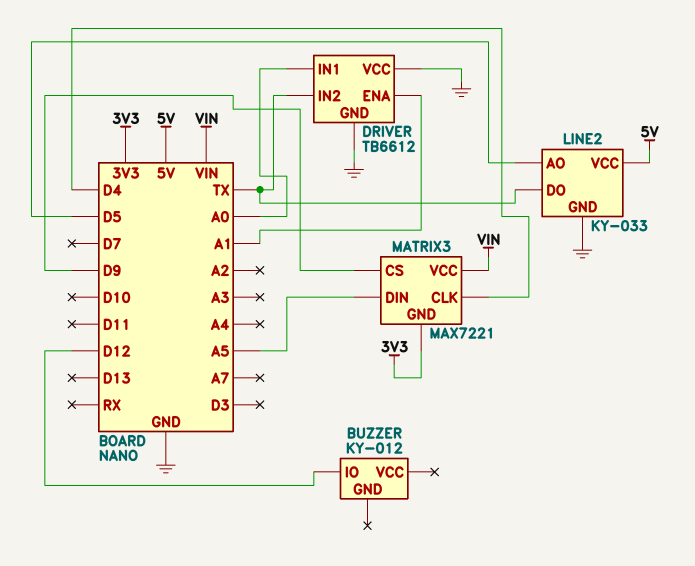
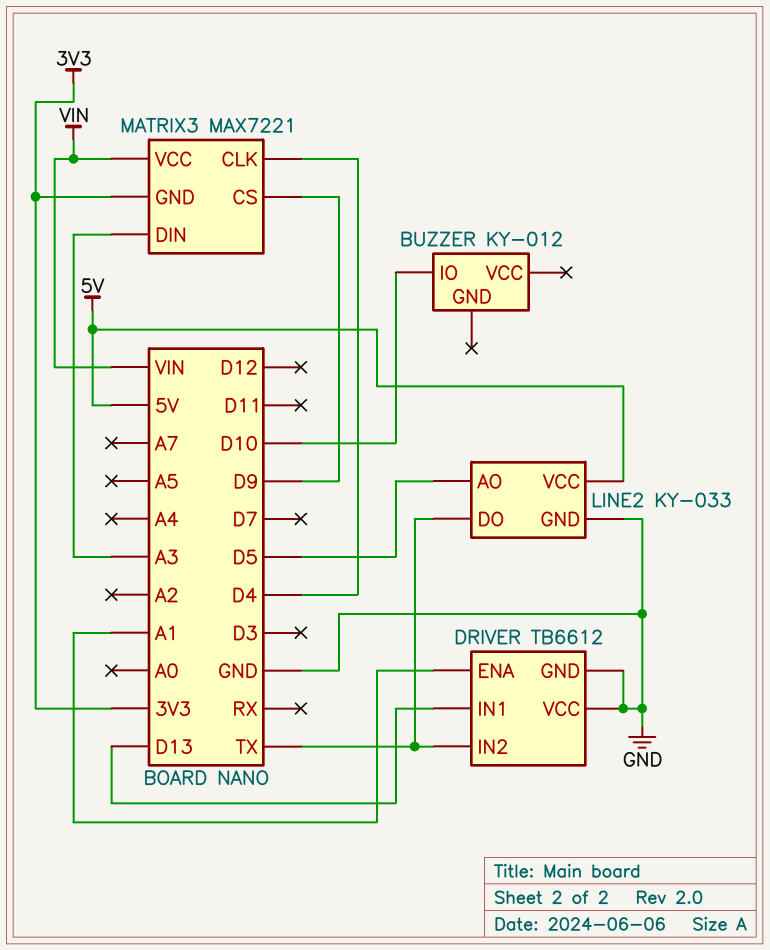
BUZZER pin IO: D12 -> D10
DRIVER pin IN1: A0 -> D13
MATRIX3 pin DIN: A5 -> A3

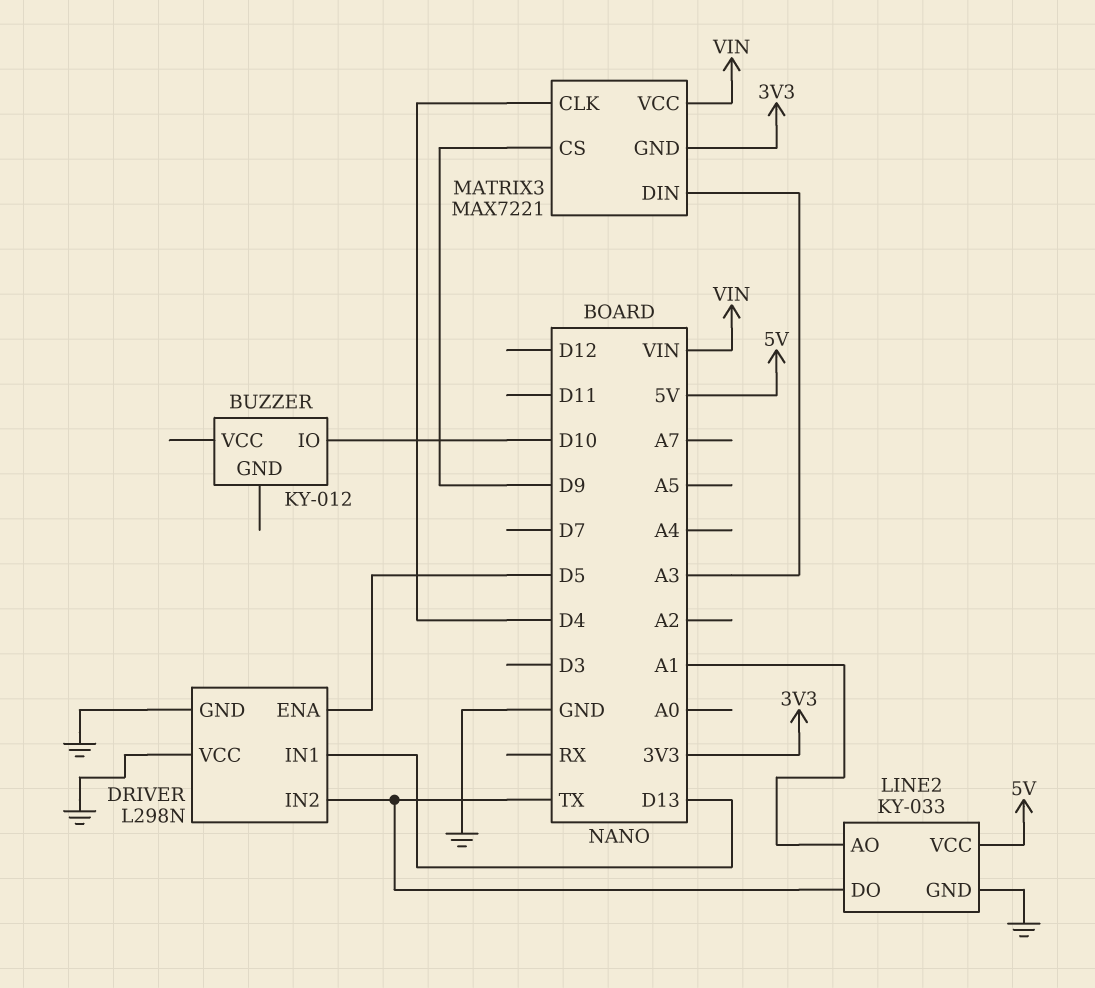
DRIVER: TB6612 -> L298N
DRIVER pin ENA: A1 -> D5
LINE2 pin AO: D5 -> A1

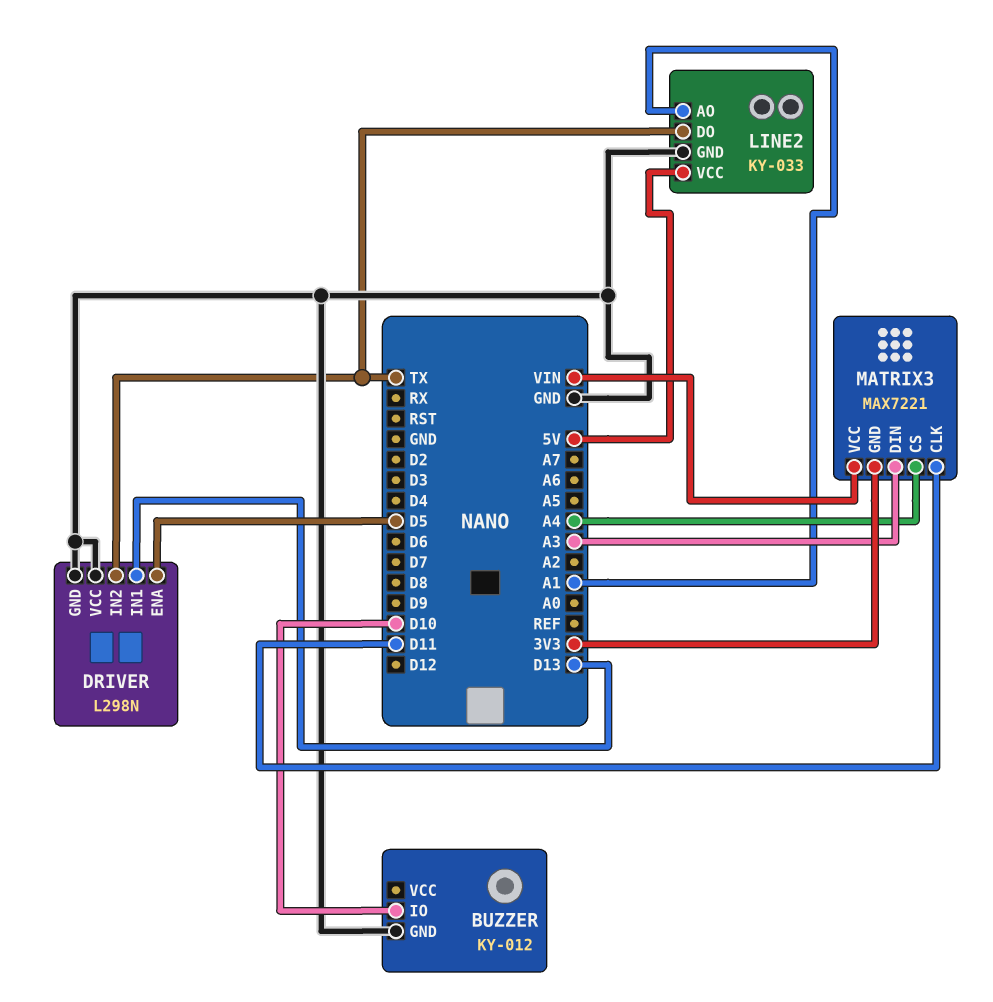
BUZZER pin GND: none -> GND
MATRIX3 pin CLK: D4 -> D11
MATRIX3 pin CS: D9 -> A4

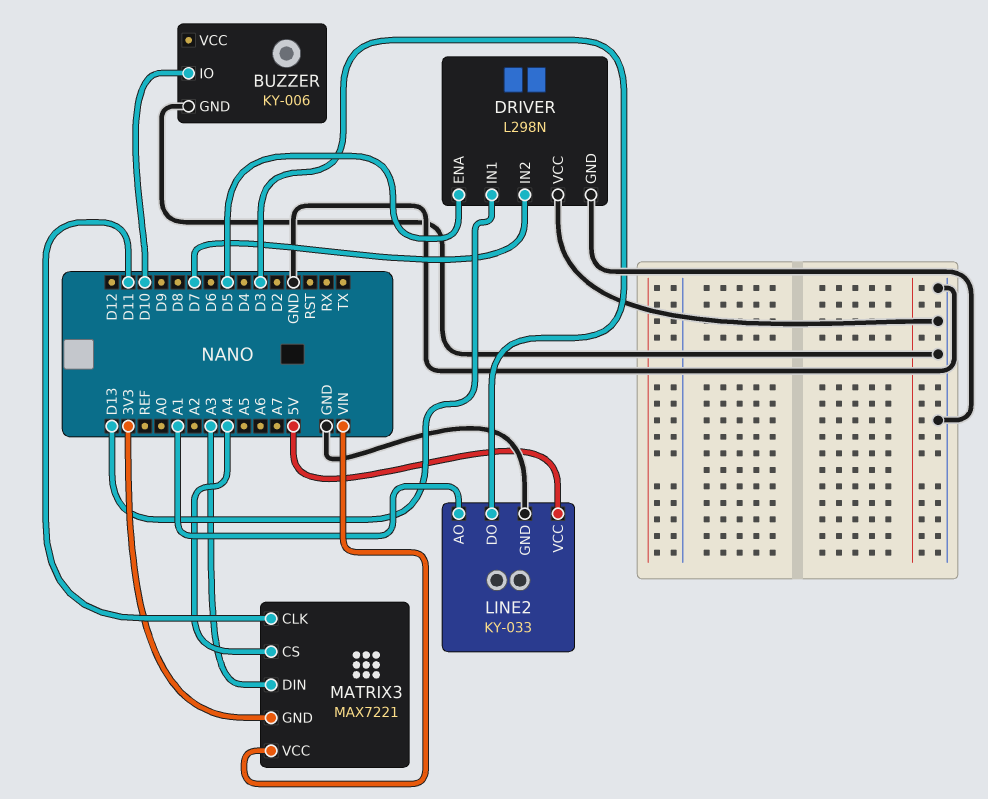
BUZZER: KY-012 -> KY-006
DRIVER pin IN2: TX -> D7
LINE2 pin DO: TX -> D3

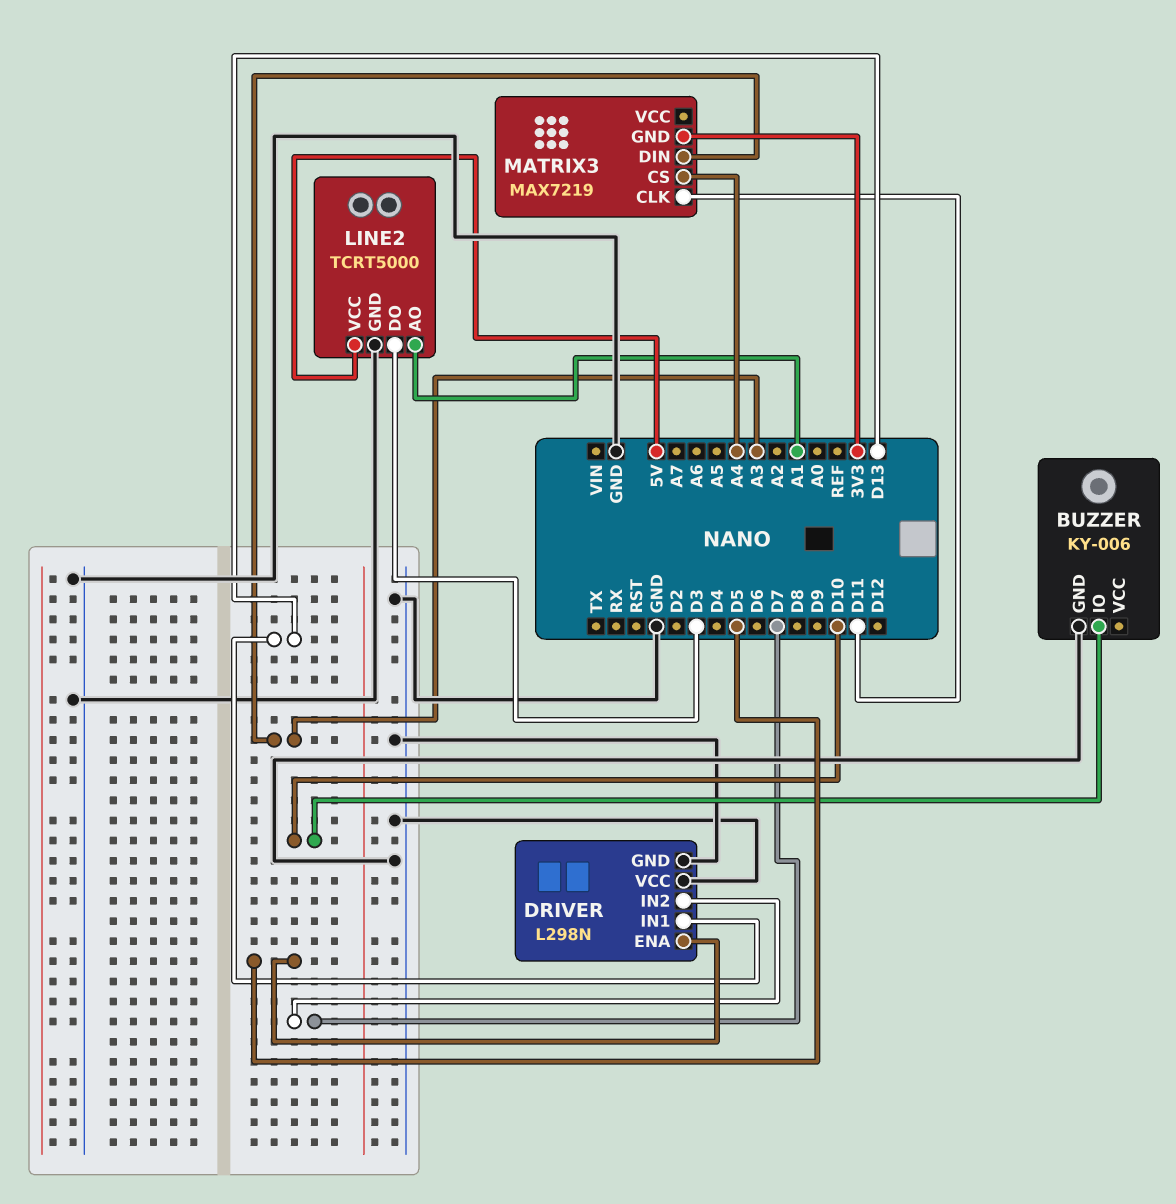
LINE2: KY-033 -> TCRT5000
MATRIX3: MAX7221 -> MAX7219
MATRIX3 pin VCC: VIN -> none

